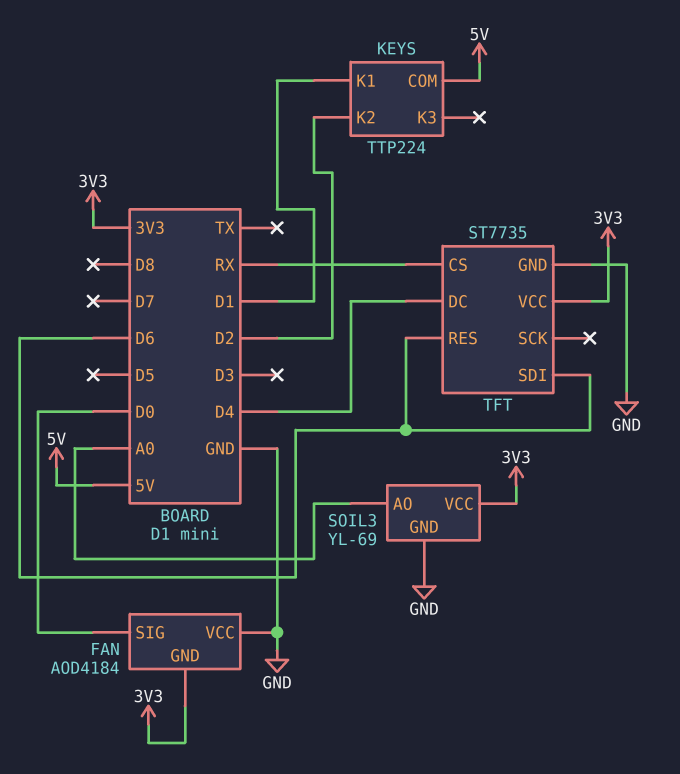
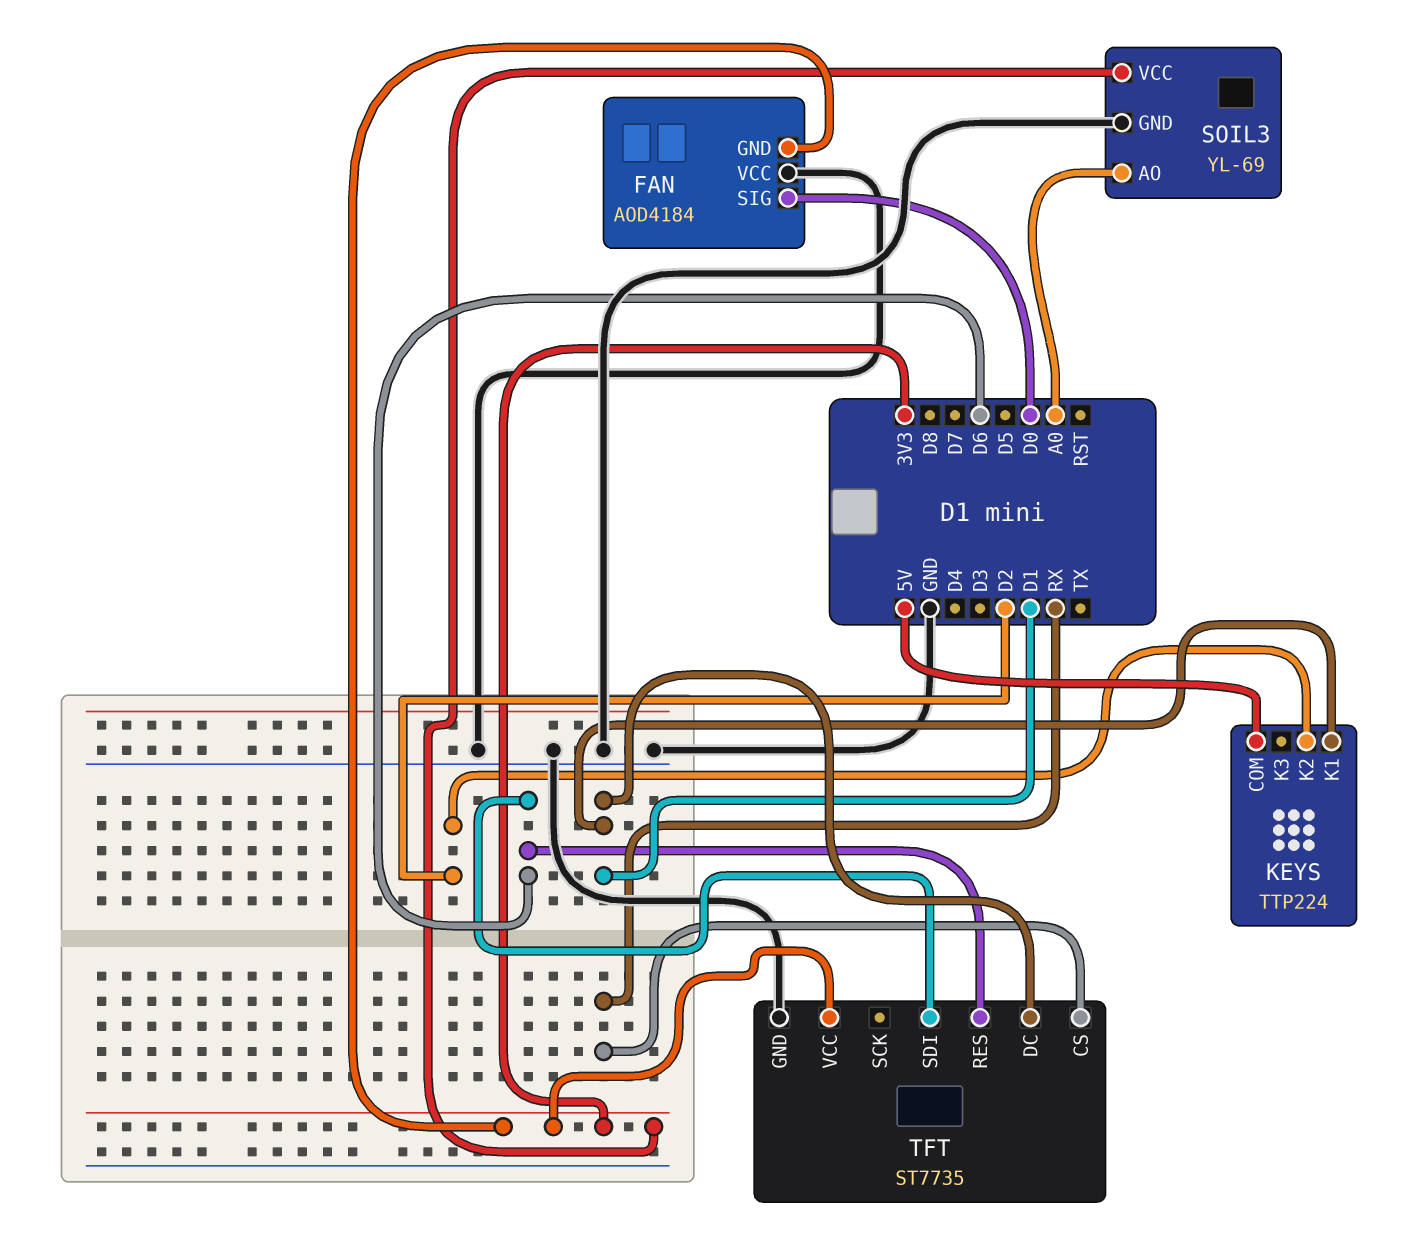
TFT pin DC: D4 -> D1

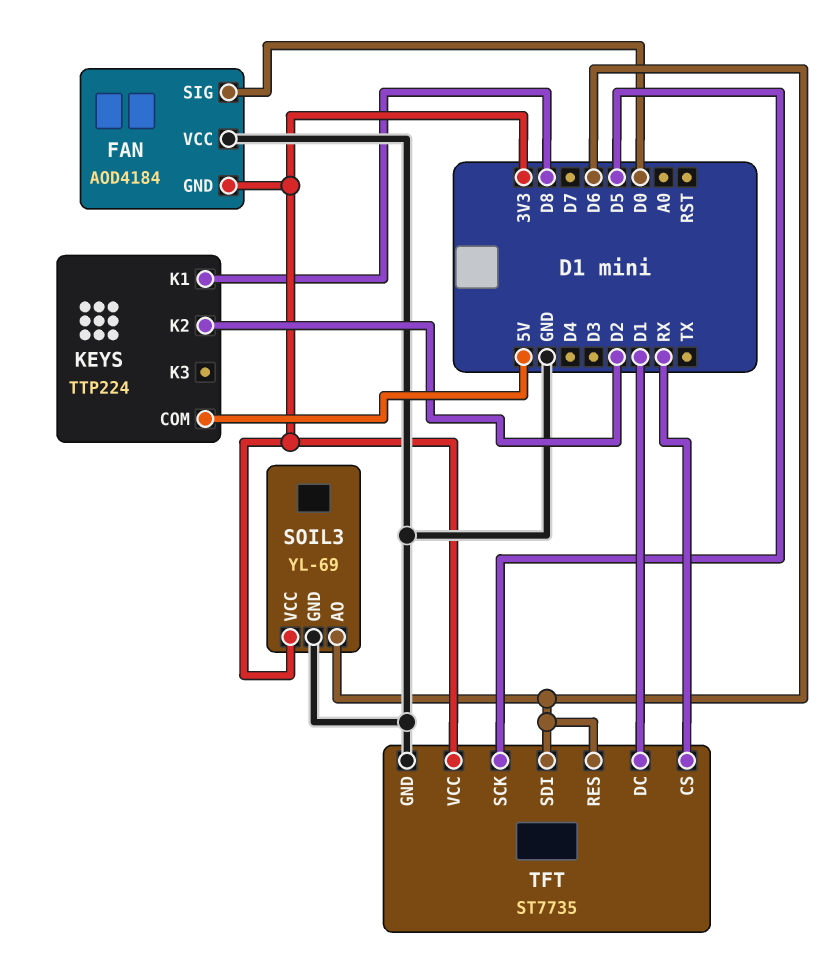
KEYS pin K1: D1 -> D8
SOIL3 pin AO: A0 -> D6
TFT pin SCK: none -> D5

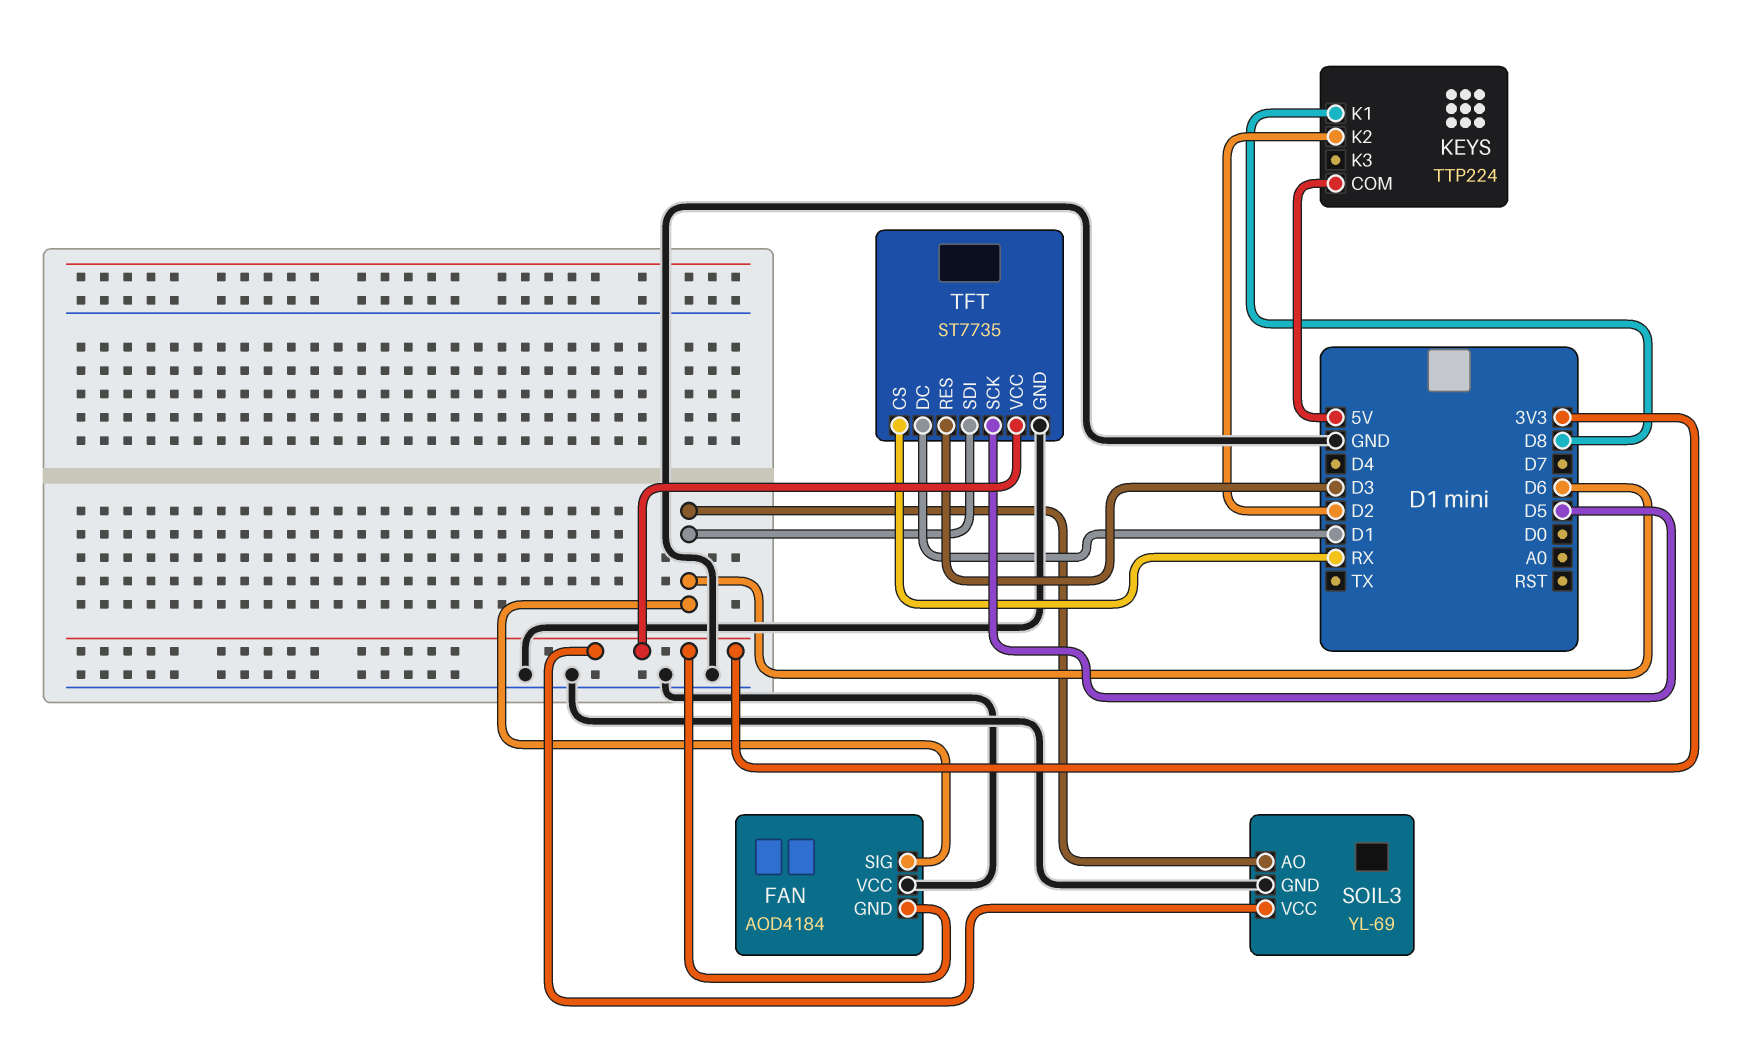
FAN pin SIG: D0 -> D6
TFT pin RES: D6 -> D3

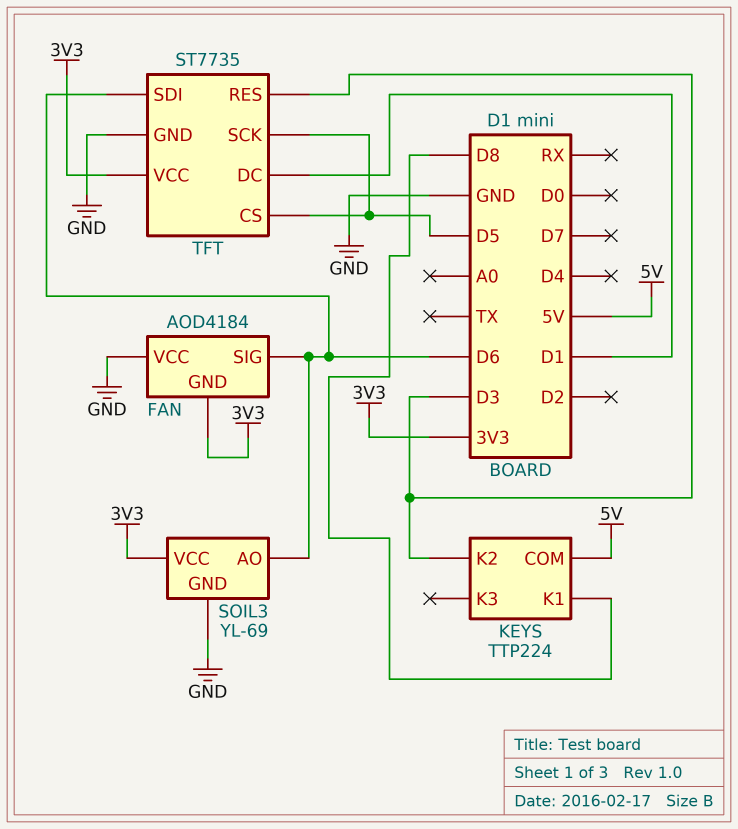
KEYS pin K2: D2 -> D3
TFT pin CS: RX -> D5

